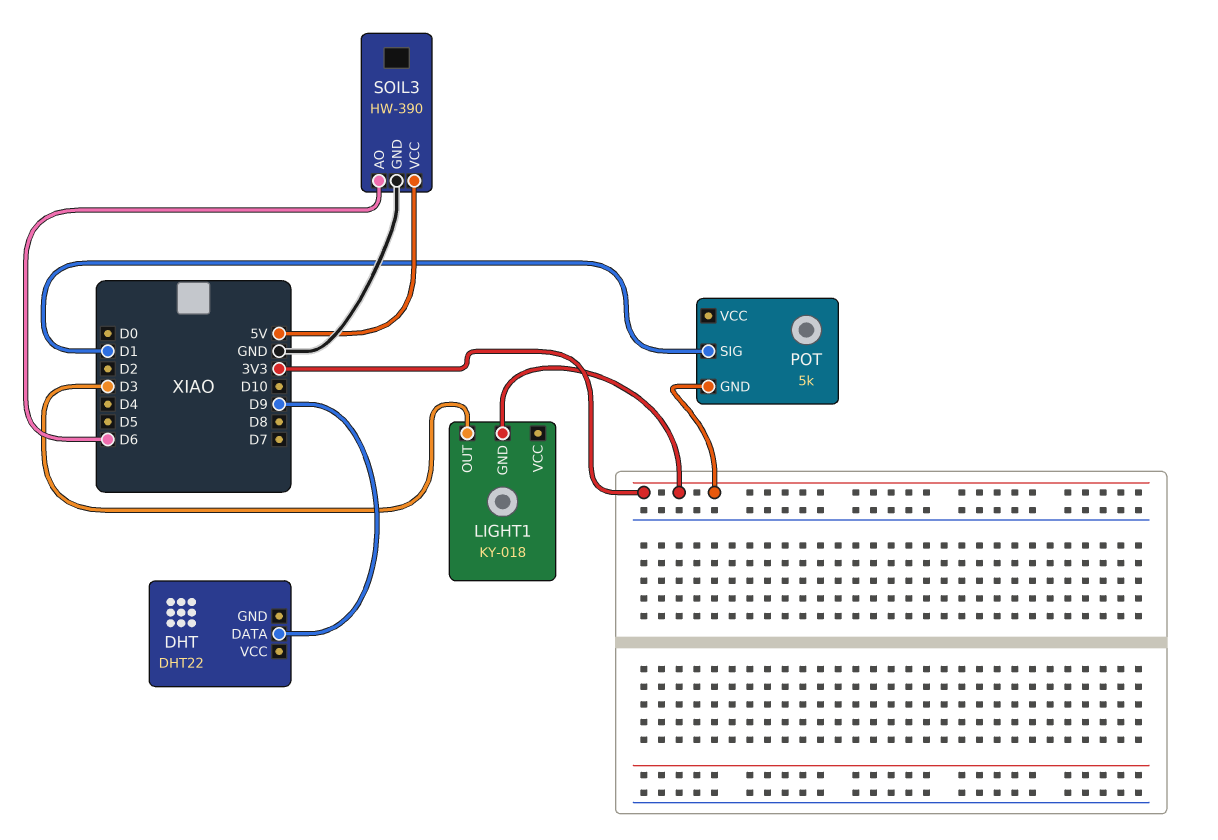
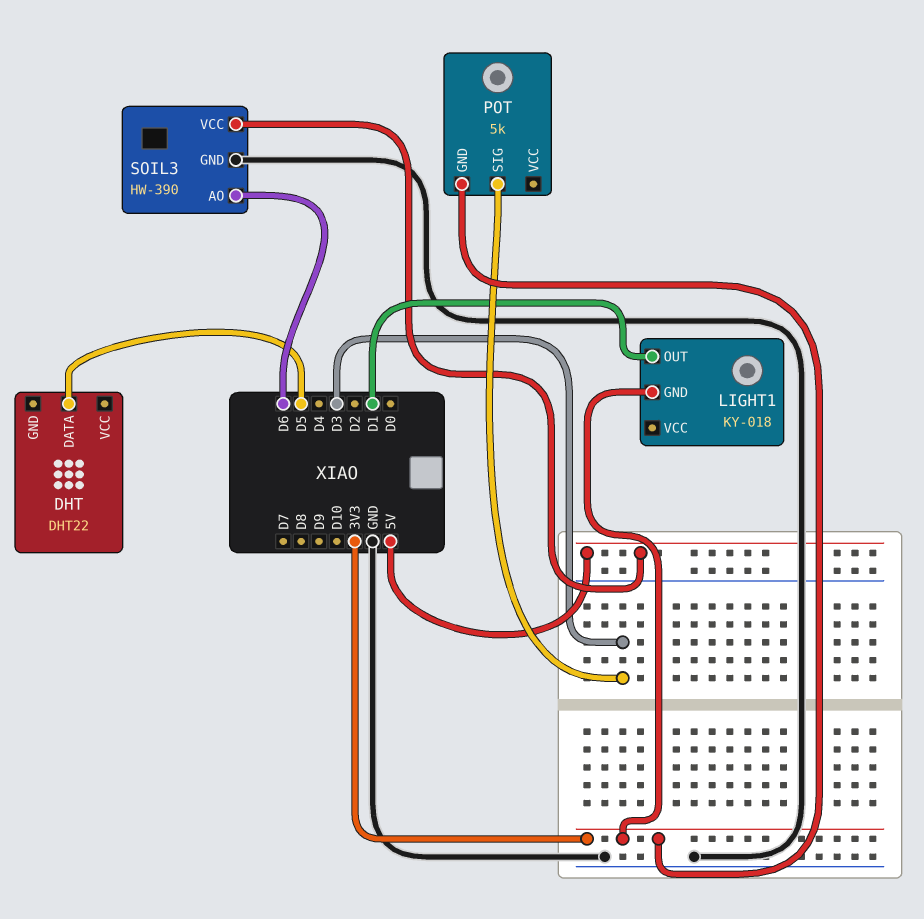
DHT pin DATA: D9 -> D5
LIGHT1 pin OUT: D3 -> D1
POT pin SIG: D1 -> D3

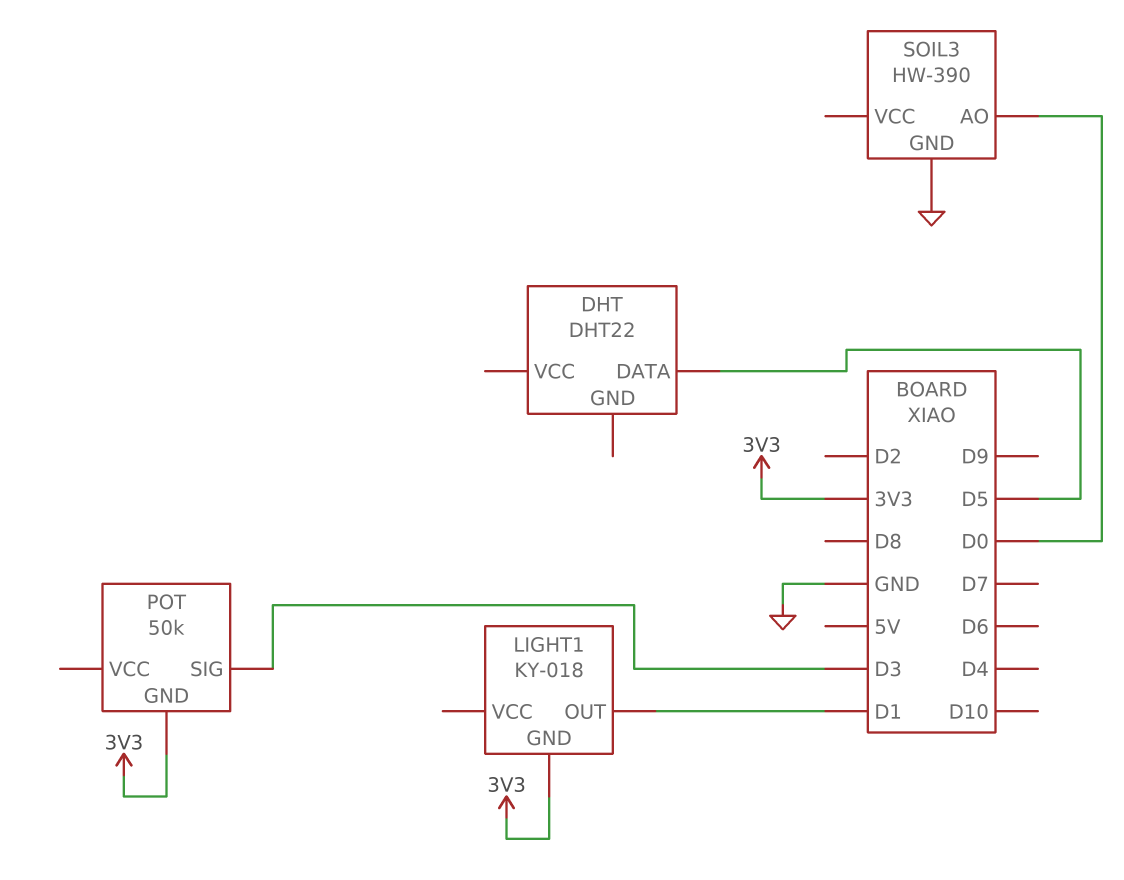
POT: 5k -> 50k
SOIL3 pin AO: D6 -> D0
SOIL3 pin VCC: 5V -> none

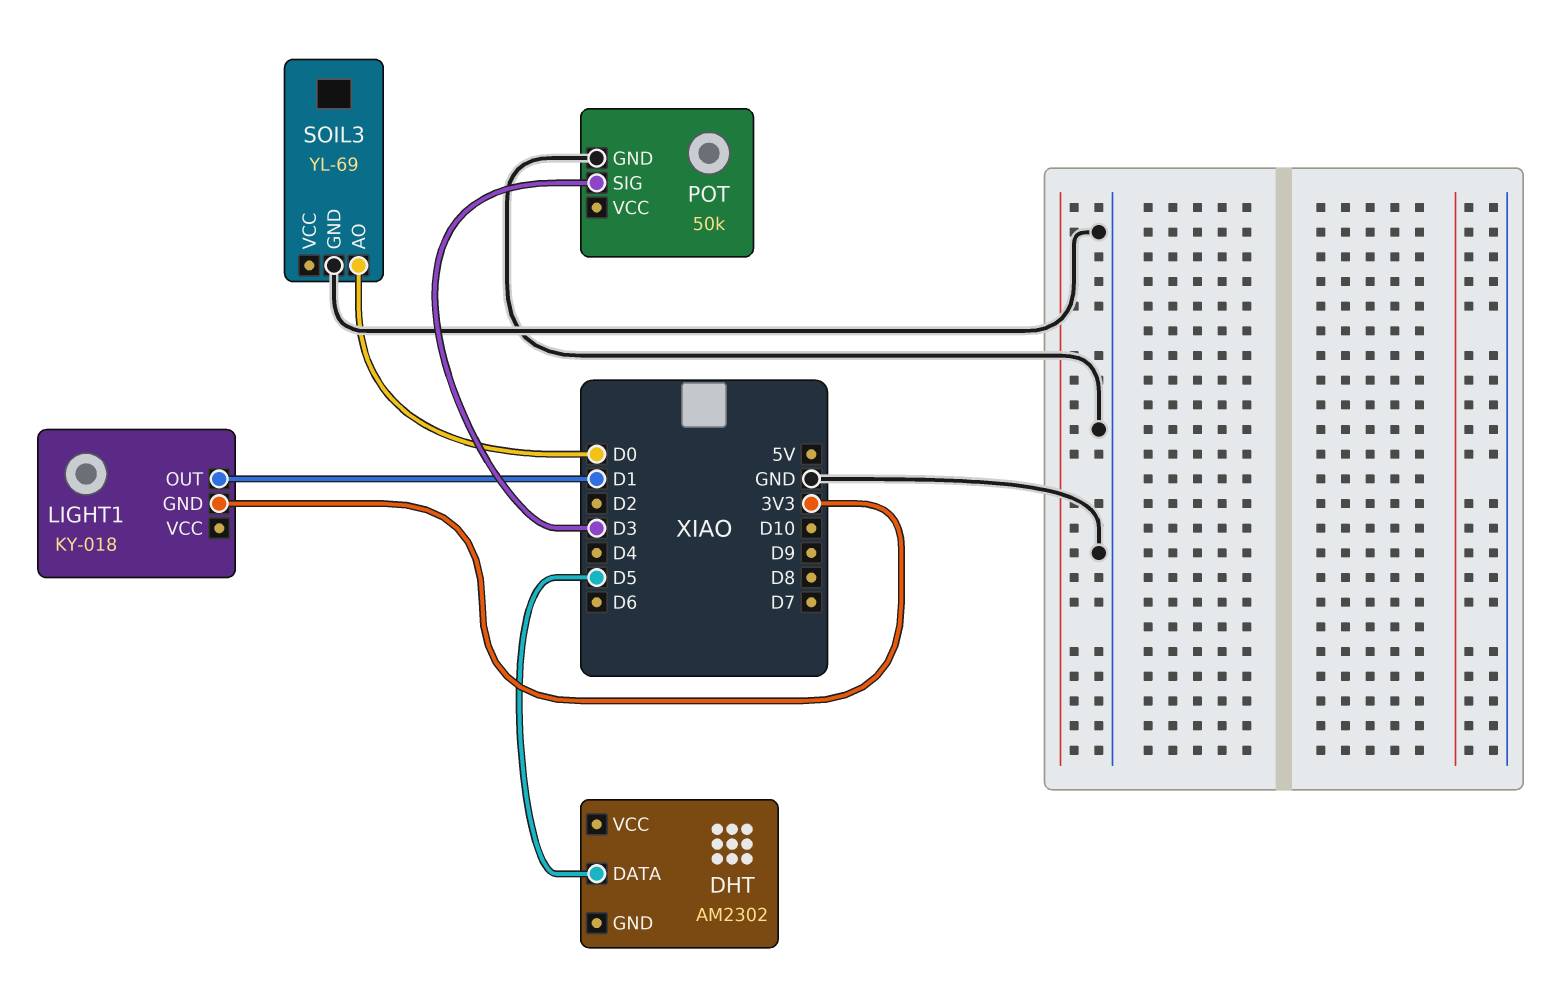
DHT: DHT22 -> AM2302
POT pin GND: 3V3 -> GND
SOIL3: HW-390 -> YL-69

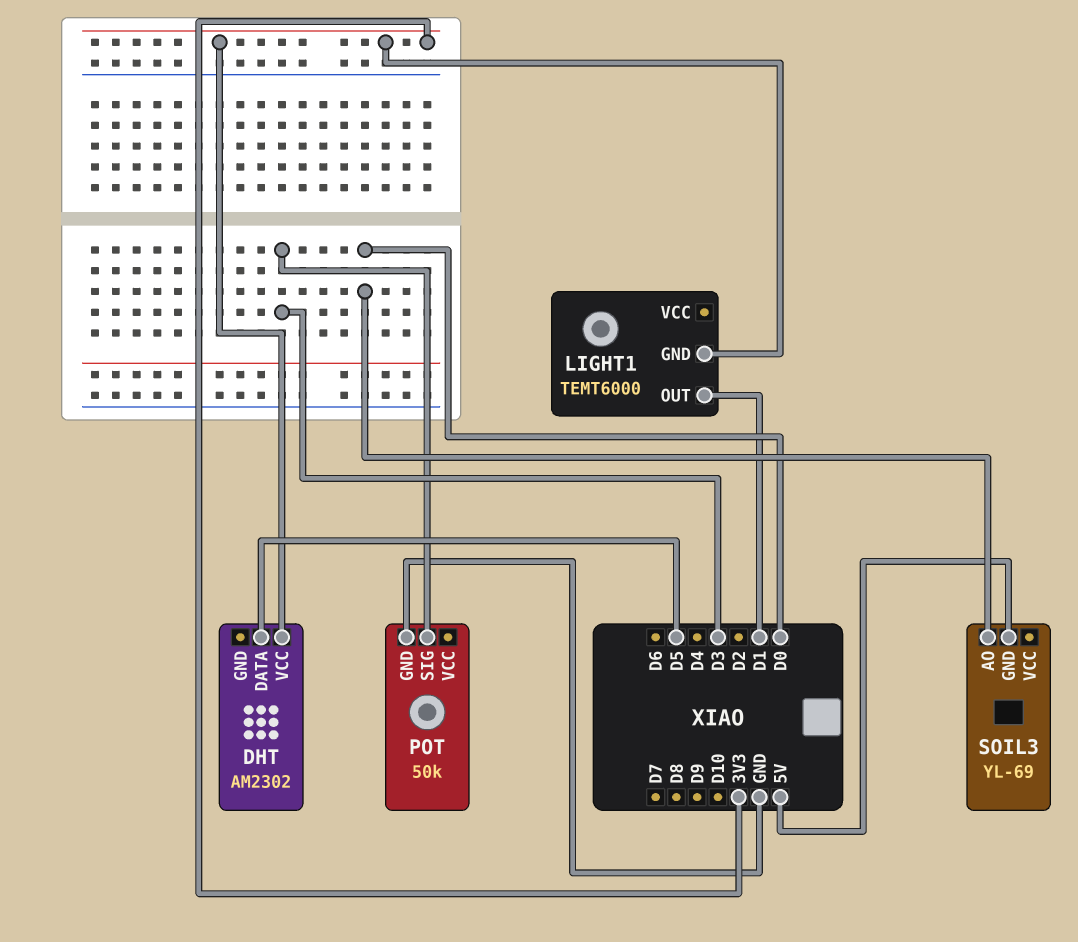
DHT pin VCC: none -> 3V3
LIGHT1: KY-018 -> TEMT6000
SOIL3 pin GND: GND -> 5V

